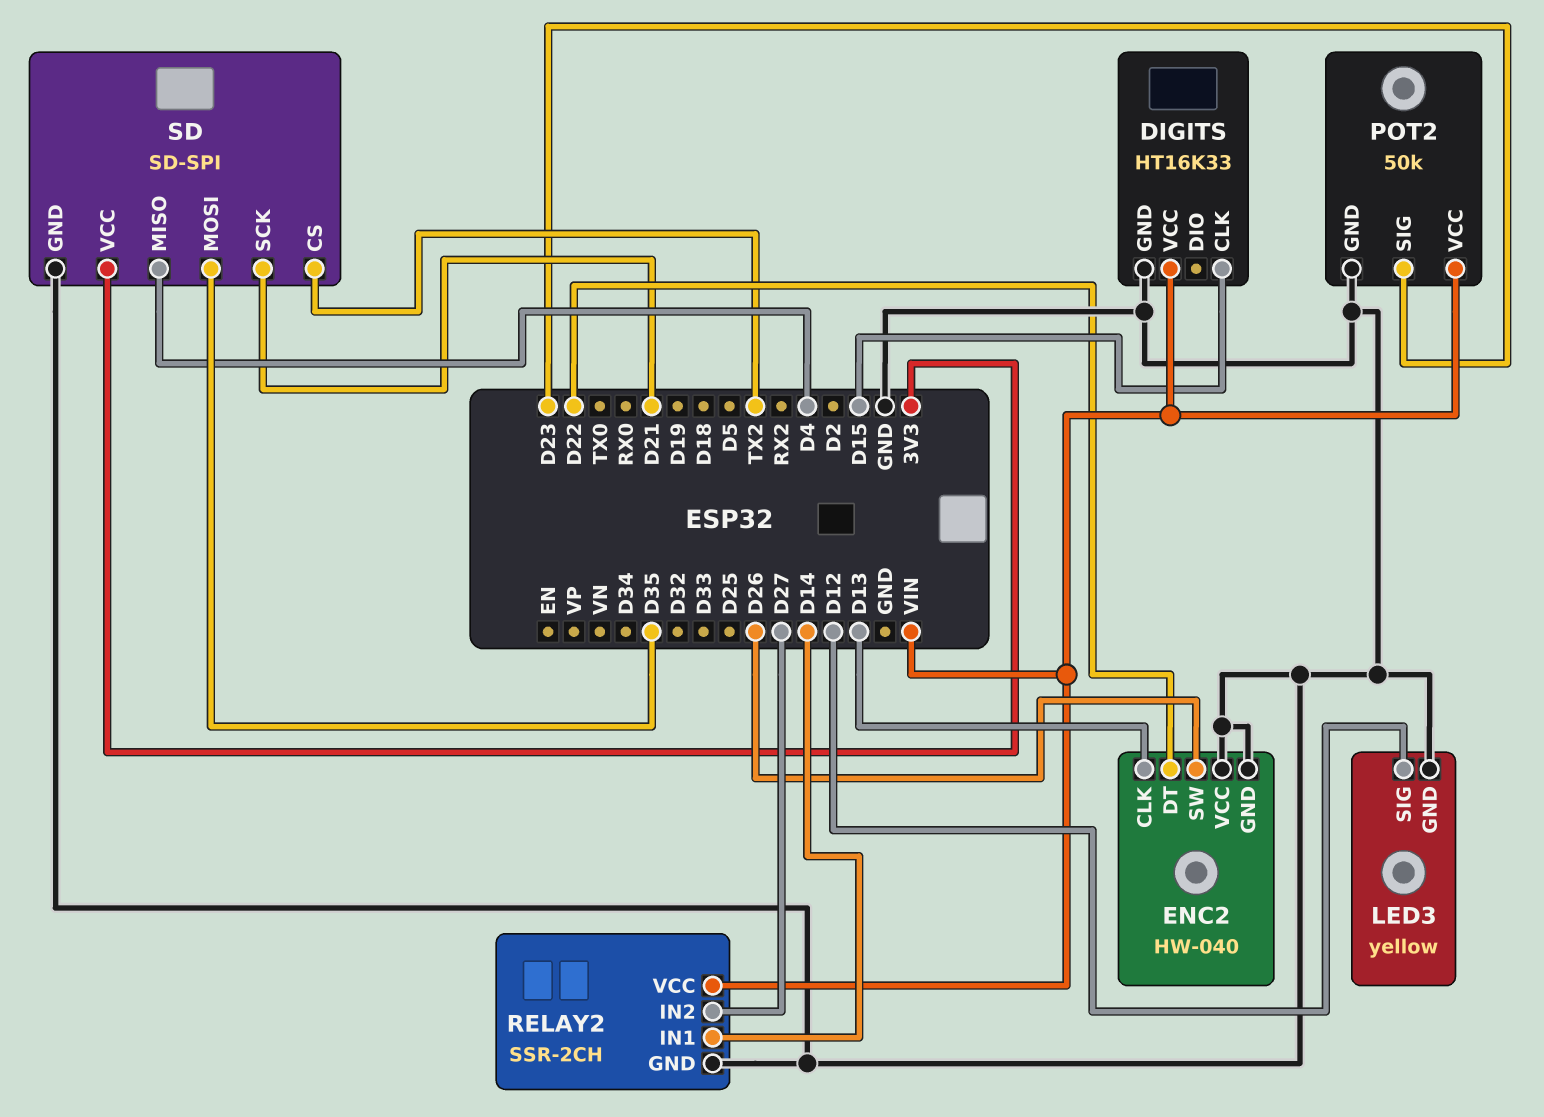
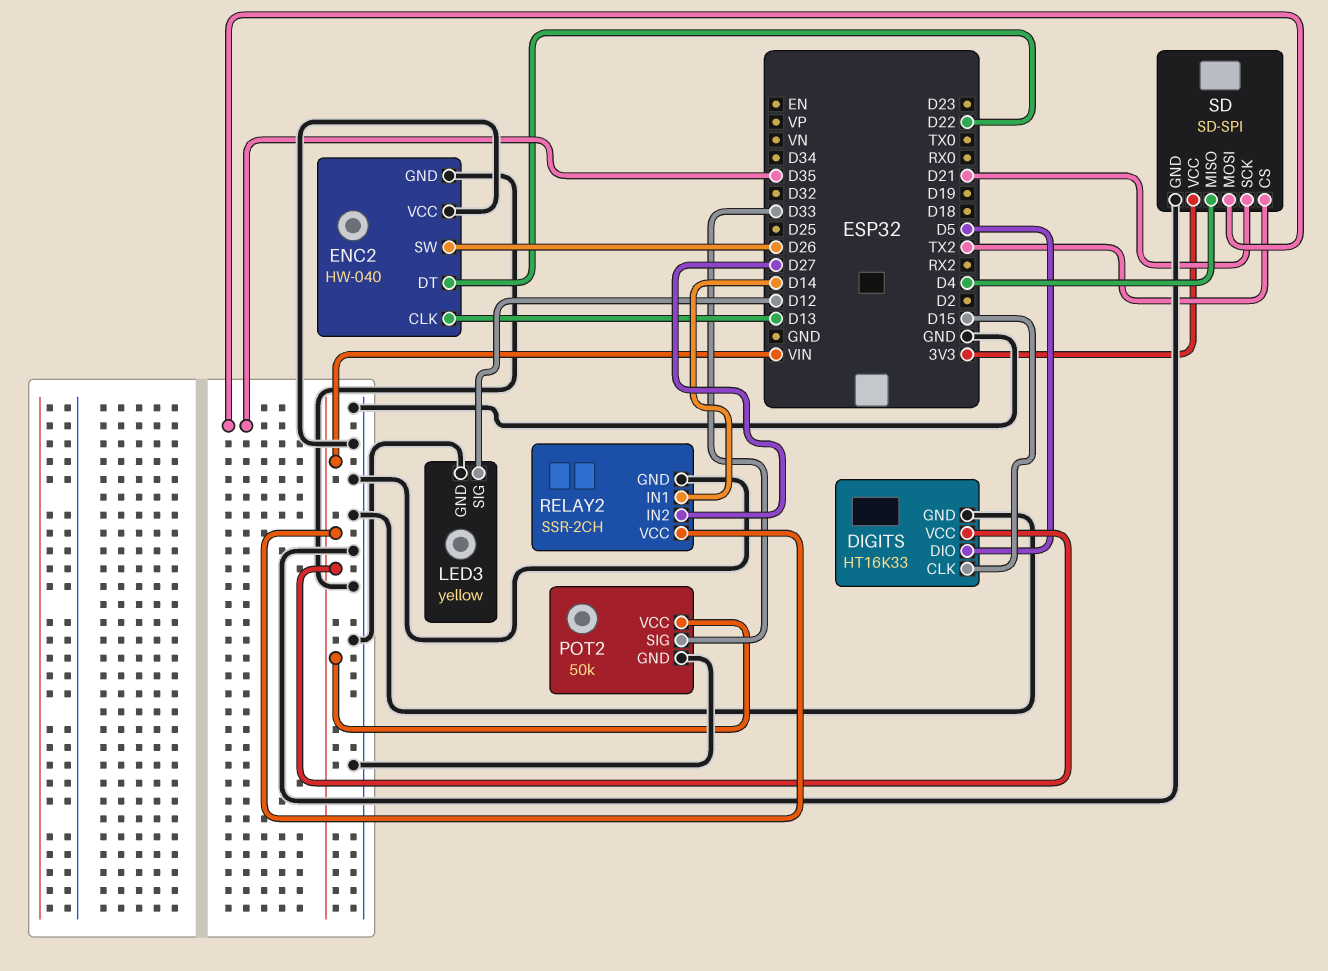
DIGITS pin DIO: none -> D5
POT2 pin SIG: D23 -> D33

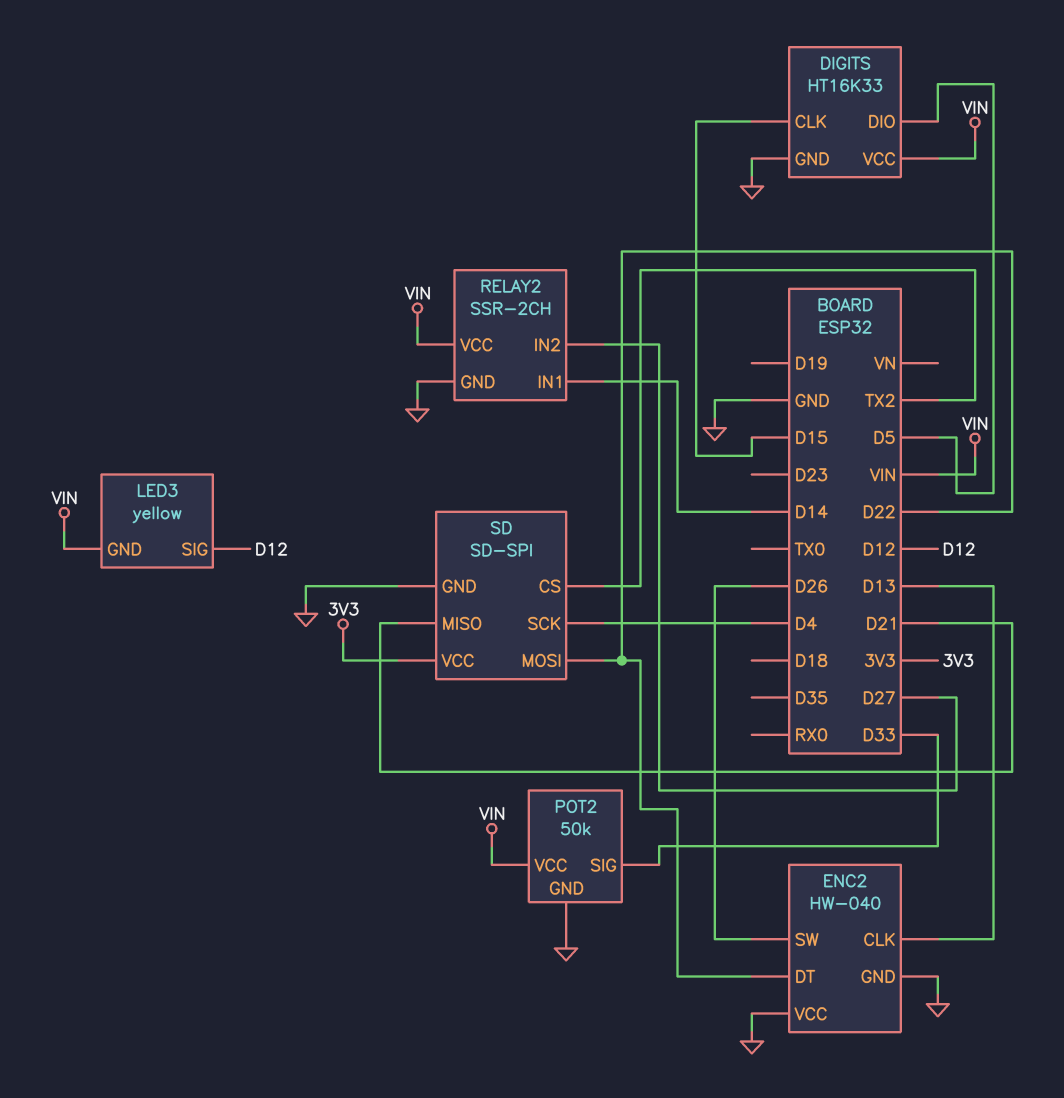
LED3 pin GND: GND -> VIN
SD pin MISO: D4 -> D21
SD pin MOSI: D35 -> D22
SD pin SCK: D21 -> D4

